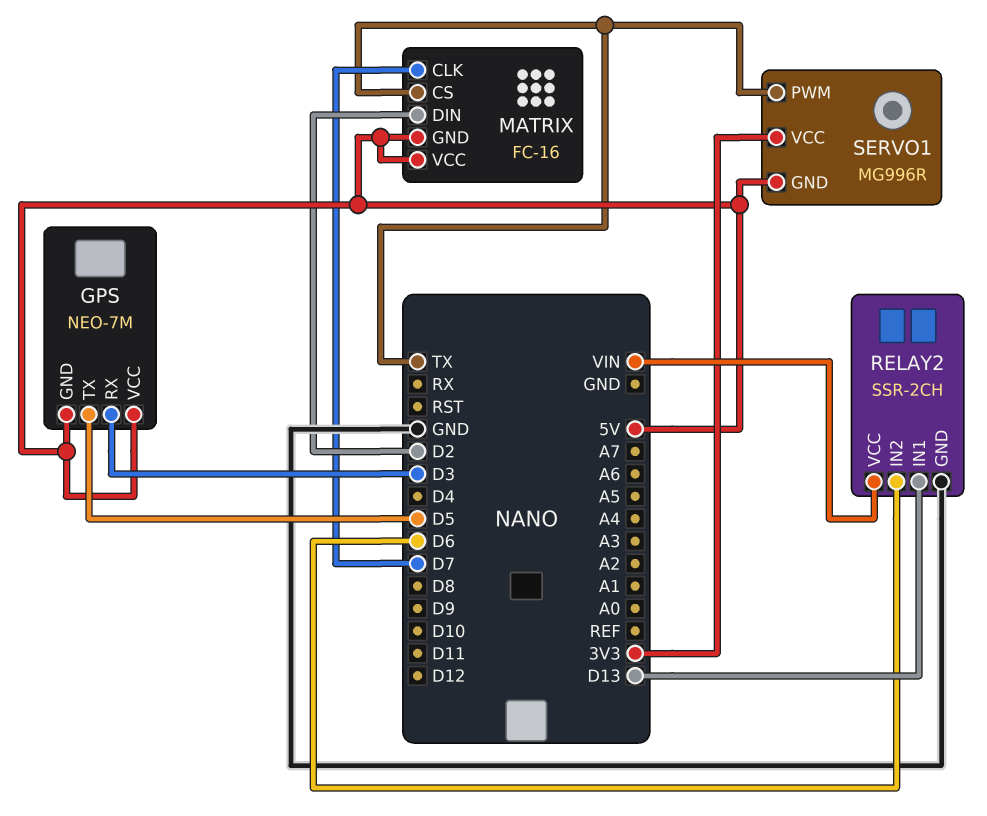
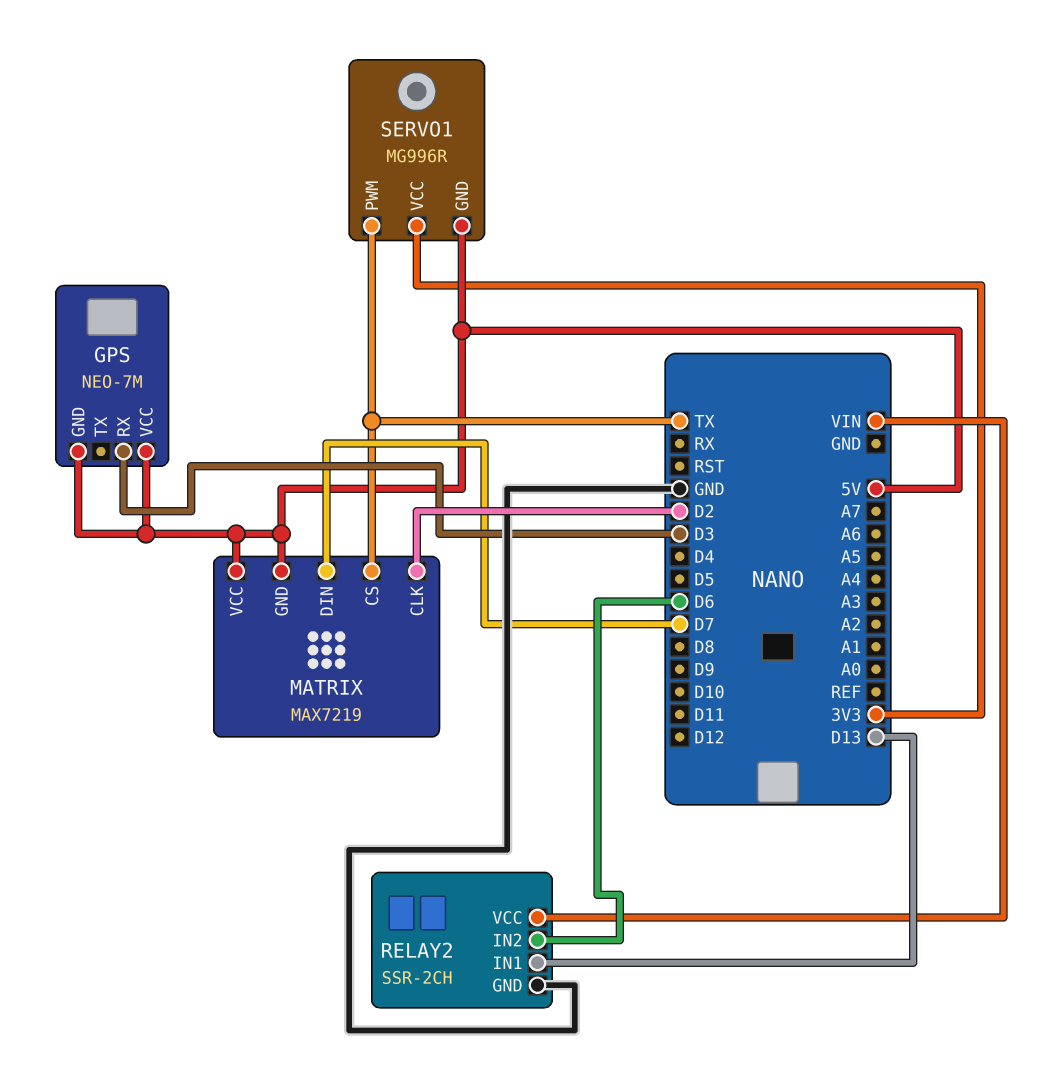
GPS pin TX: D5 -> none
MATRIX: FC-16 -> MAX7219
MATRIX pin CLK: D7 -> D2
MATRIX pin DIN: D2 -> D7

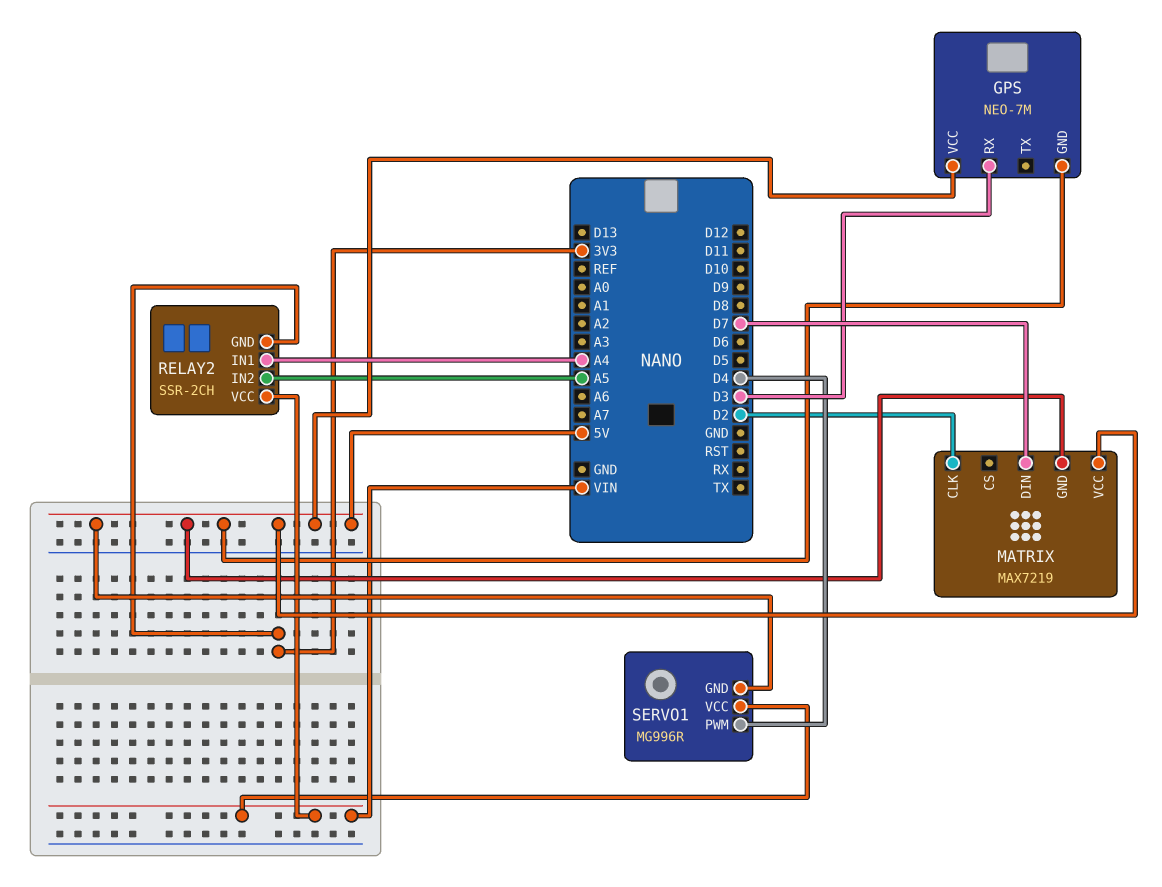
MATRIX pin CS: TX -> none
RELAY2 pin GND: GND -> 3V3
RELAY2 pin IN1: D13 -> A4
RELAY2 pin IN2: D6 -> A5
SERVO1 pin PWM: TX -> D4
SERVO1 pin VCC: 3V3 -> VIN

